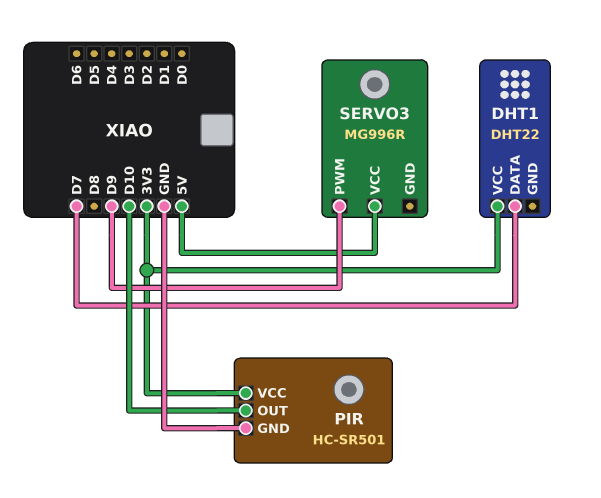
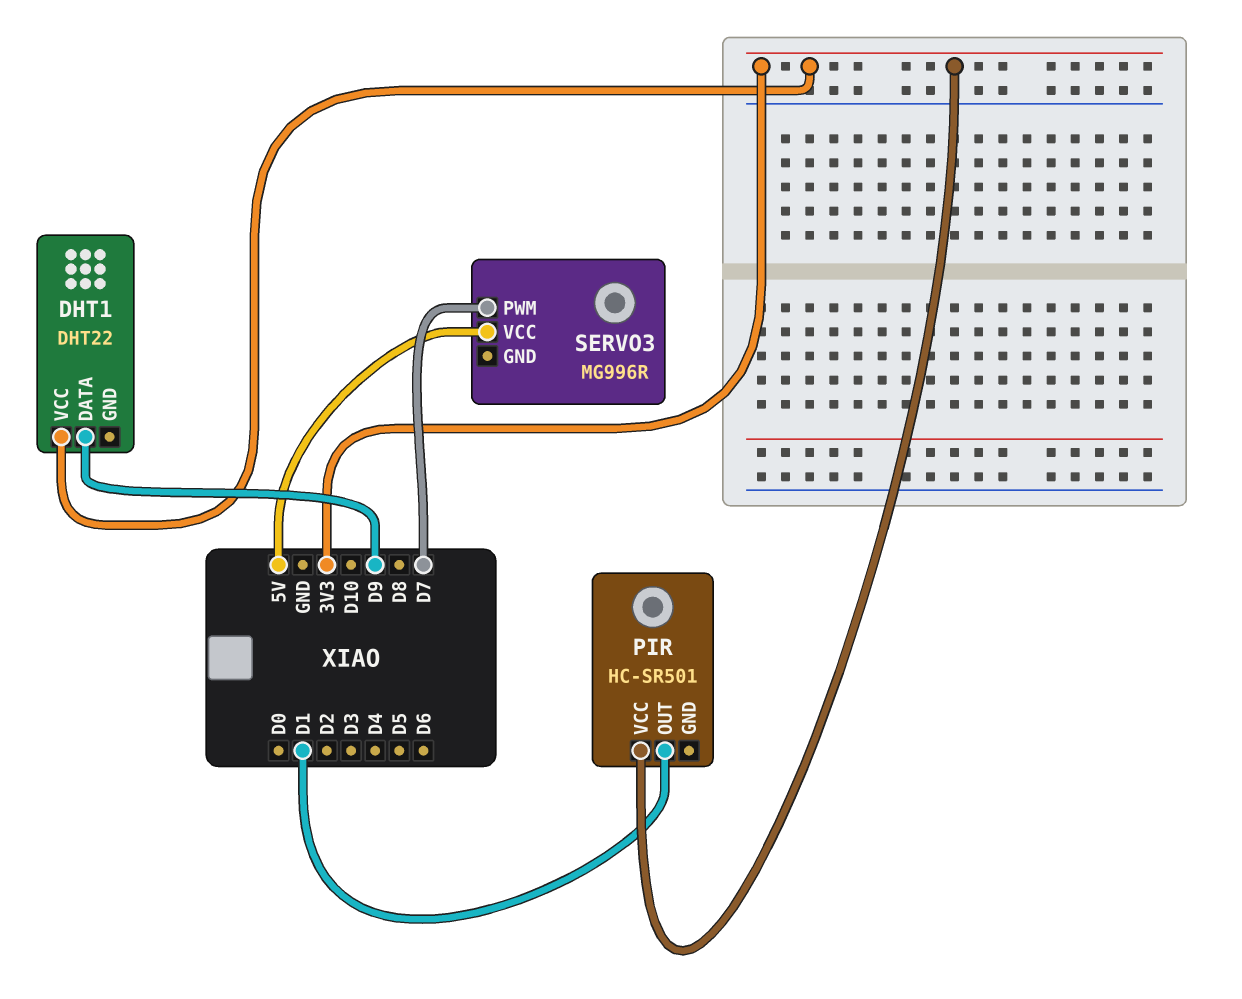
DHT1 pin DATA: D7 -> D9
PIR pin GND: GND -> none
PIR pin OUT: D10 -> D1
SERVO3 pin PWM: D9 -> D7

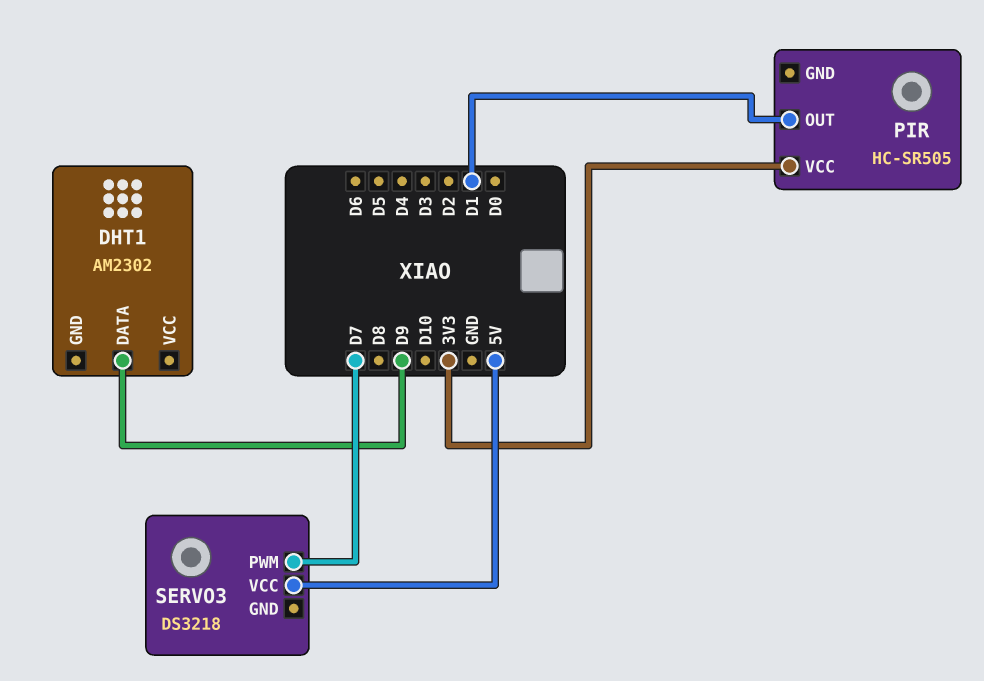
DHT1: DHT22 -> AM2302
DHT1 pin VCC: 3V3 -> none
PIR: HC-SR501 -> HC-SR505
SERVO3: MG996R -> DS3218

